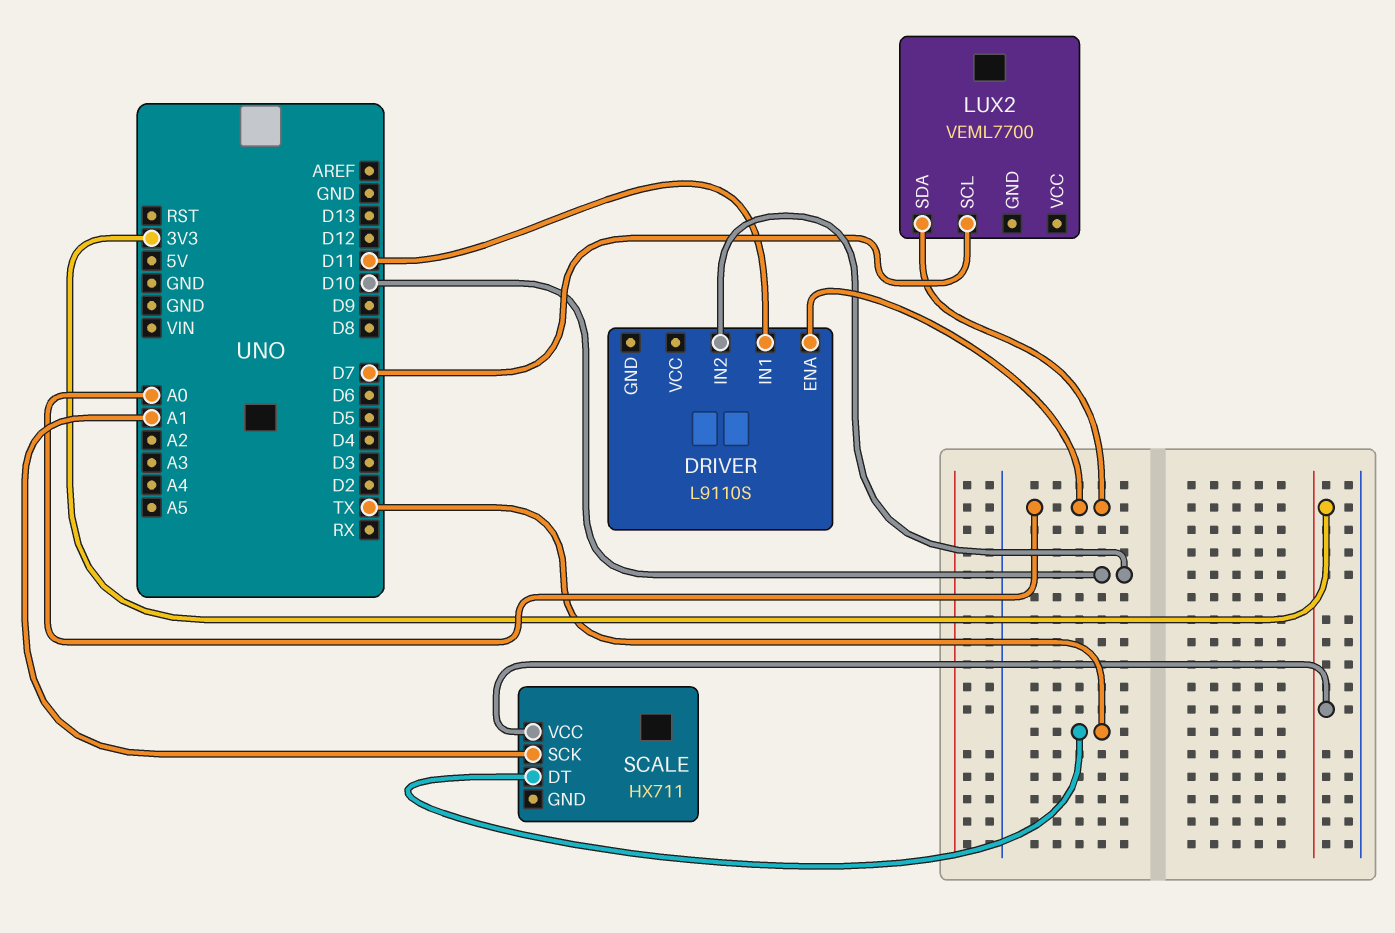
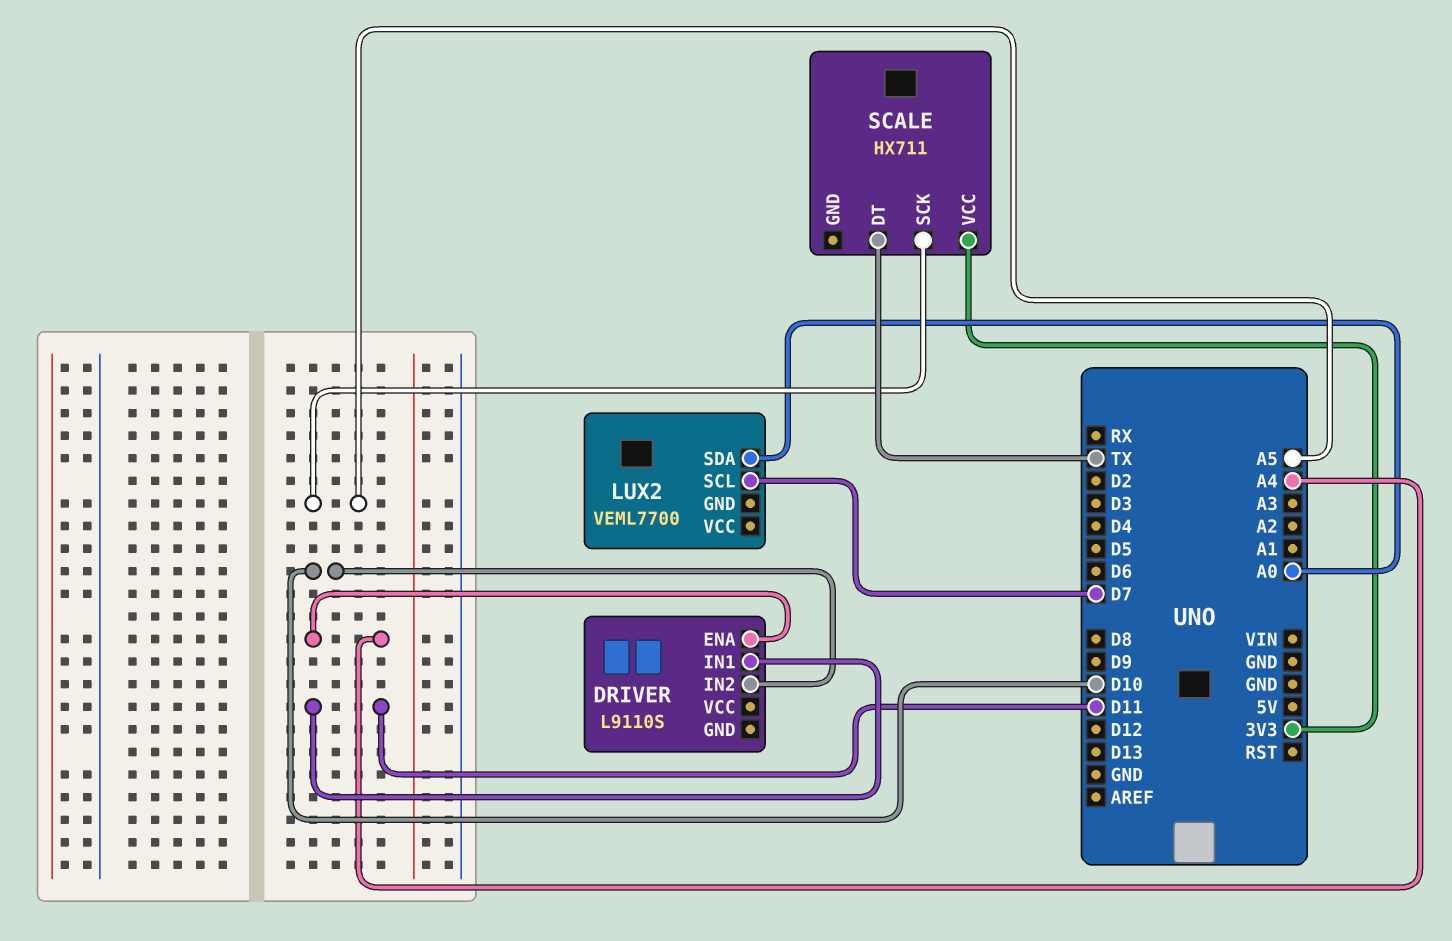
DRIVER pin ENA: A0 -> A4
SCALE pin SCK: A1 -> A5

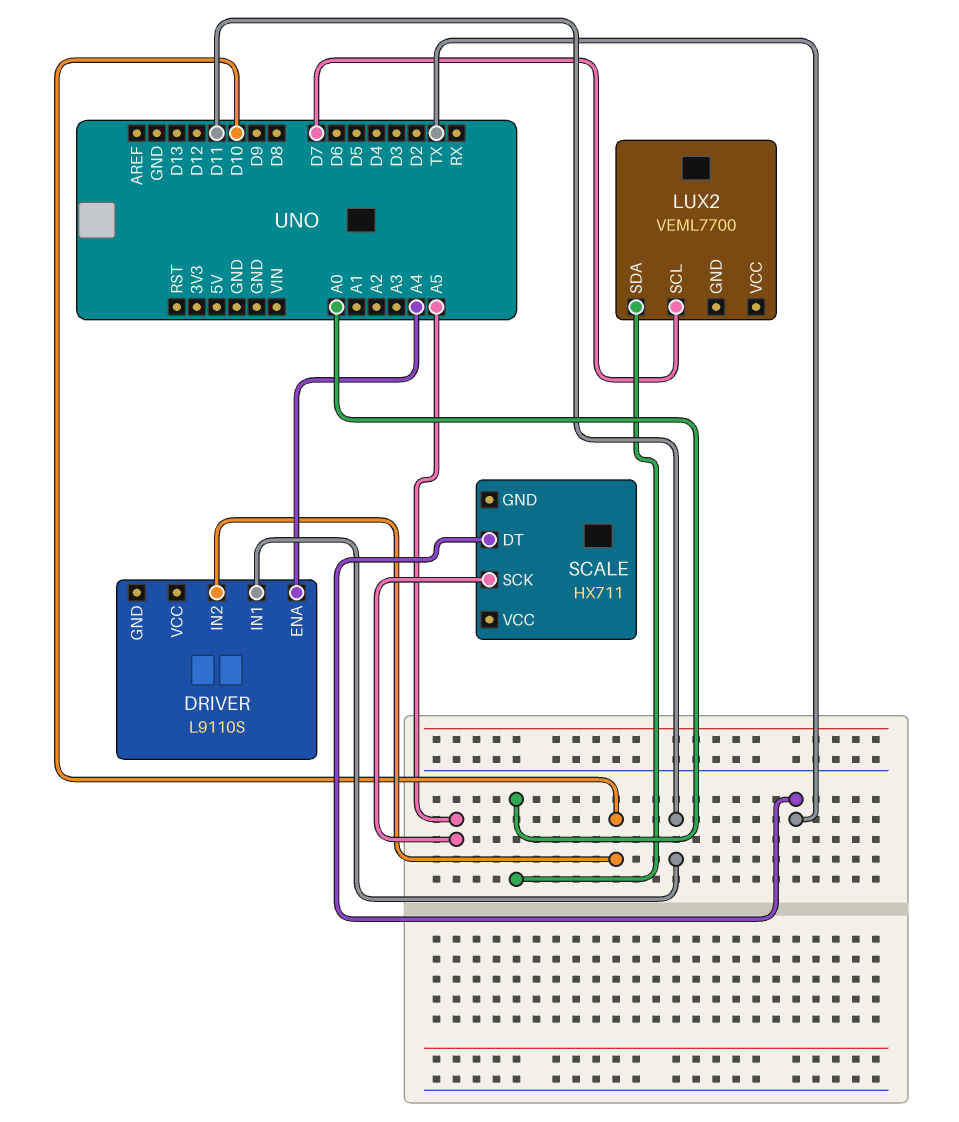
SCALE pin VCC: 3V3 -> none

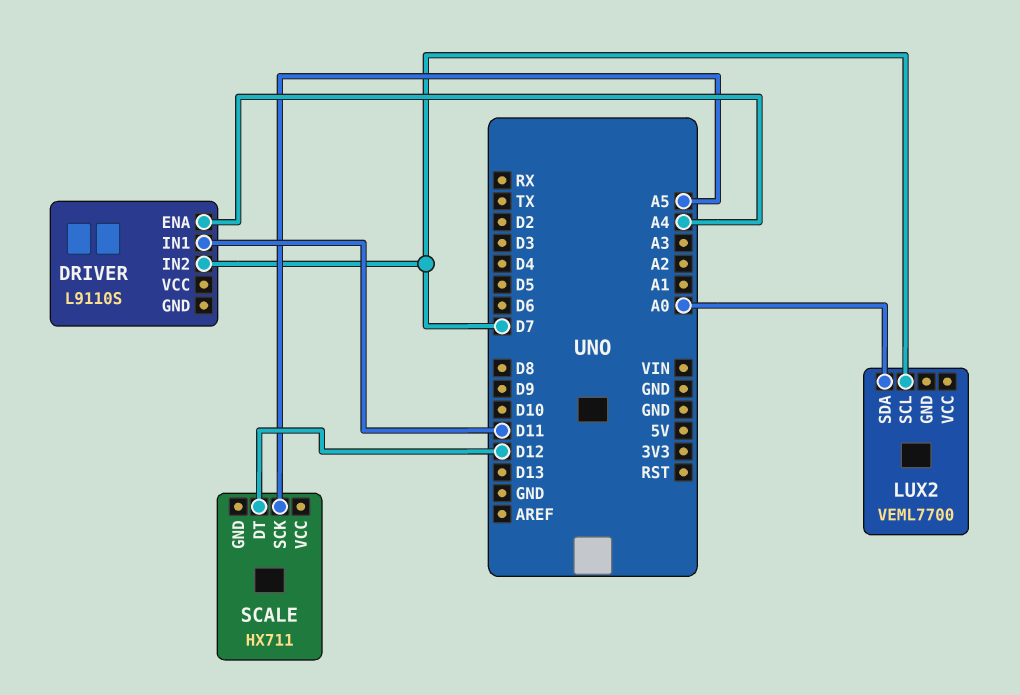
DRIVER pin IN2: D10 -> D7
SCALE pin DT: TX -> D12

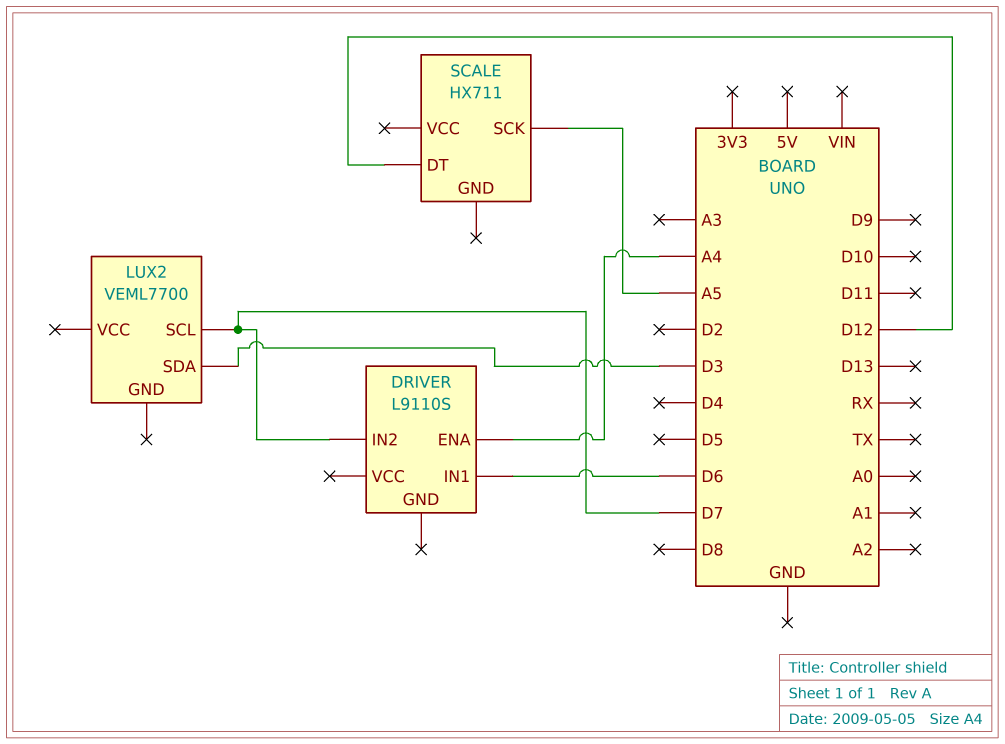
DRIVER pin IN1: D11 -> D6
LUX2 pin SDA: A0 -> D3

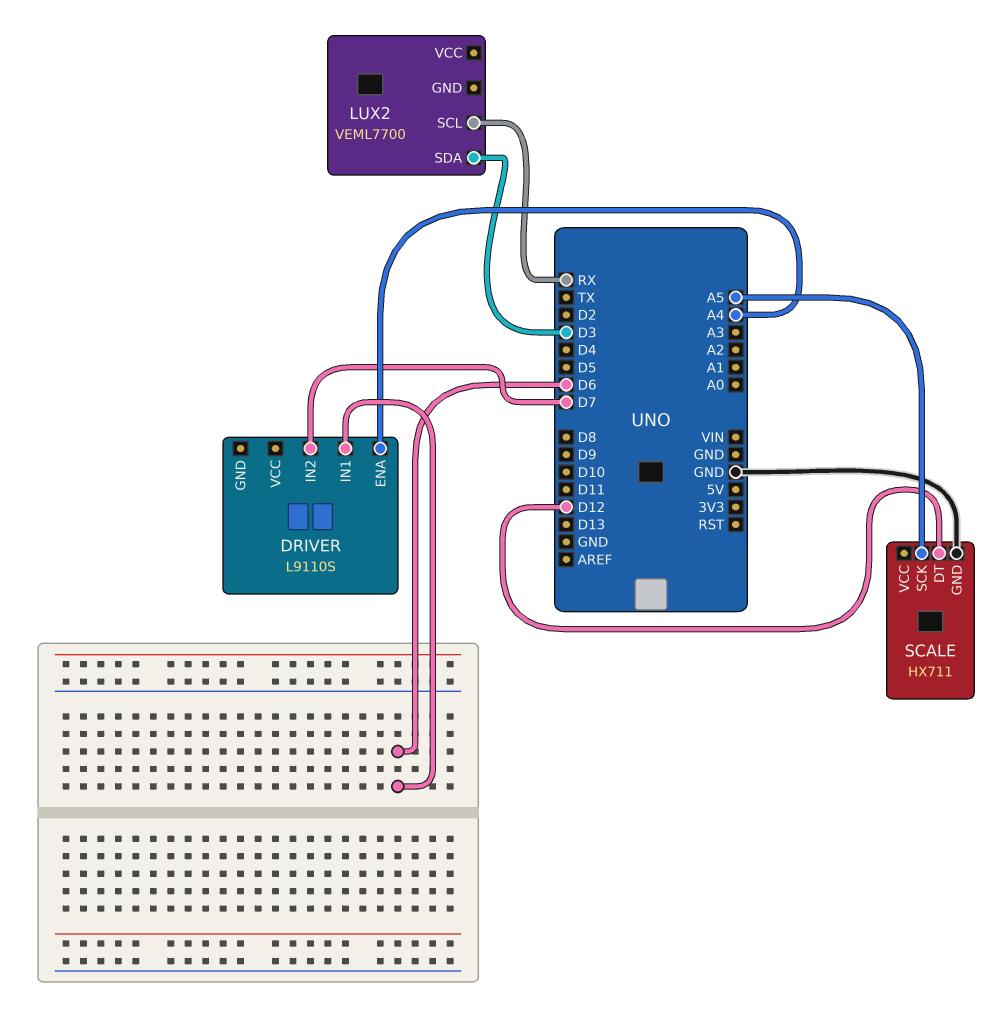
LUX2 pin SCL: D7 -> RX
SCALE pin GND: none -> GND

